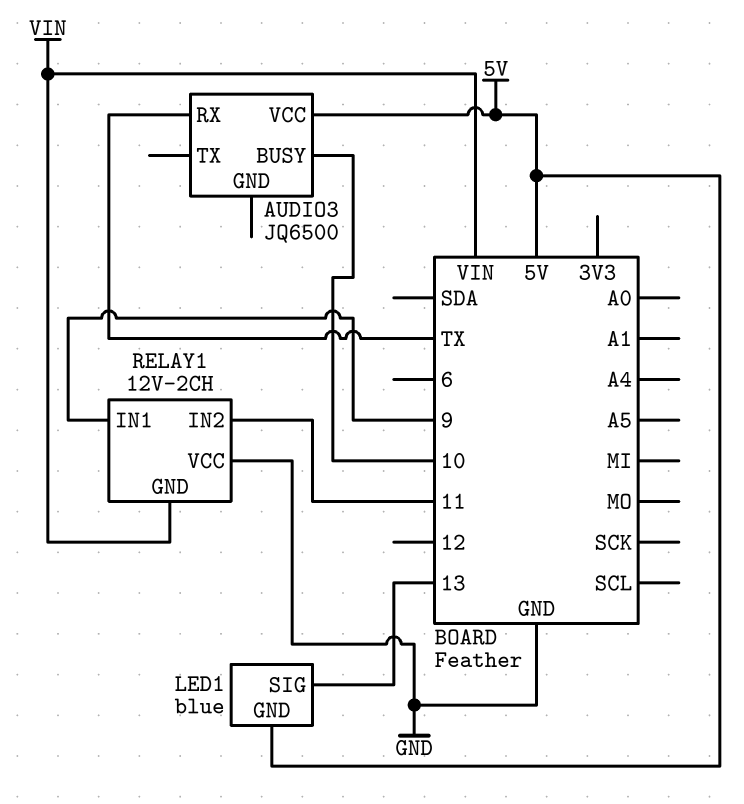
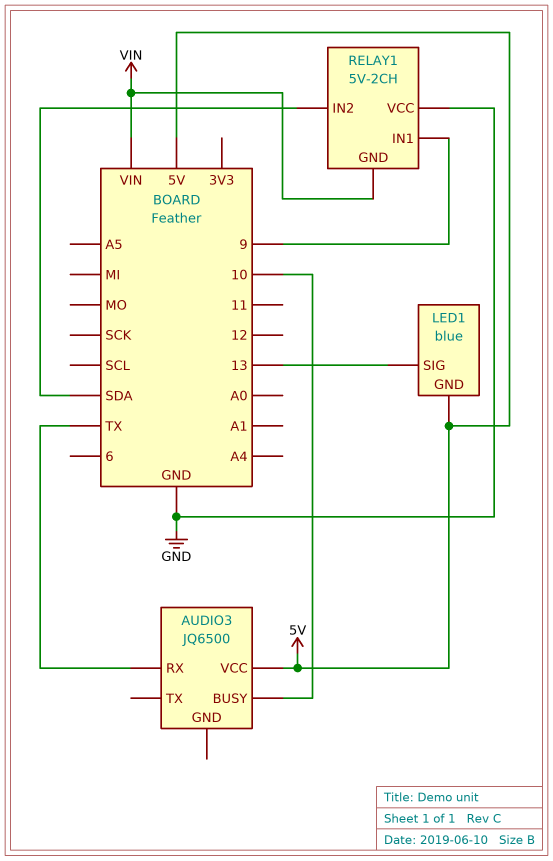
RELAY1: 12V-2CH -> 5V-2CH
RELAY1 pin IN2: 11 -> SDA

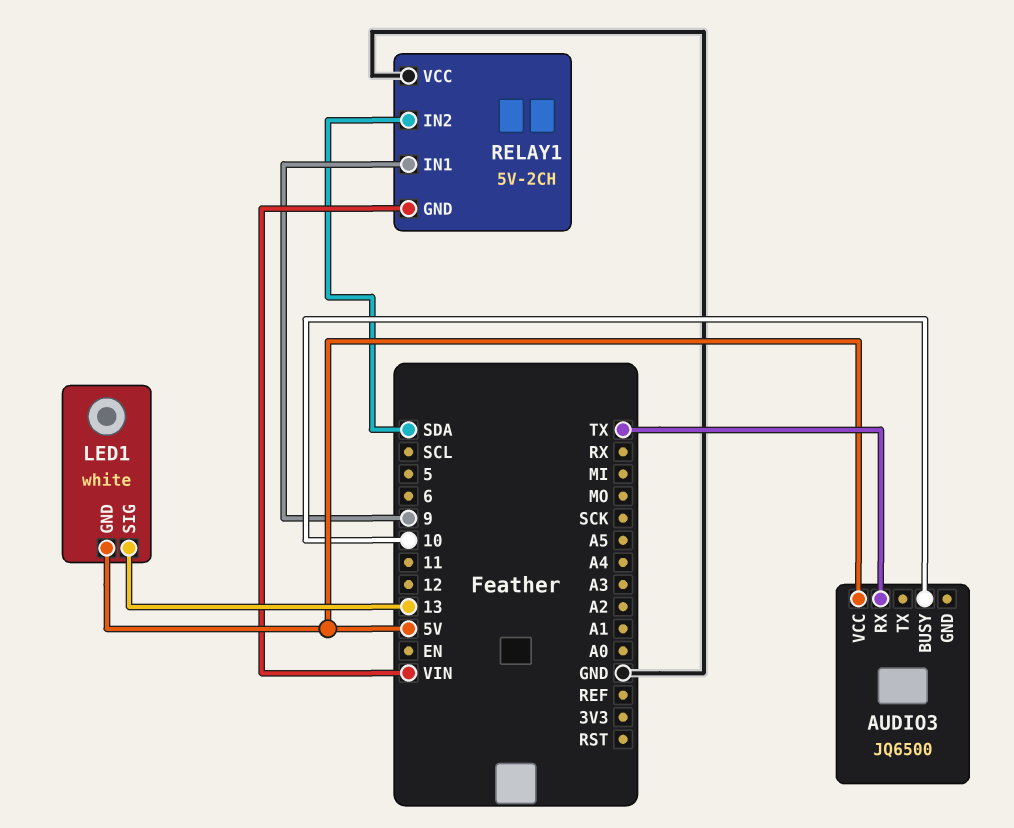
LED1: blue -> white

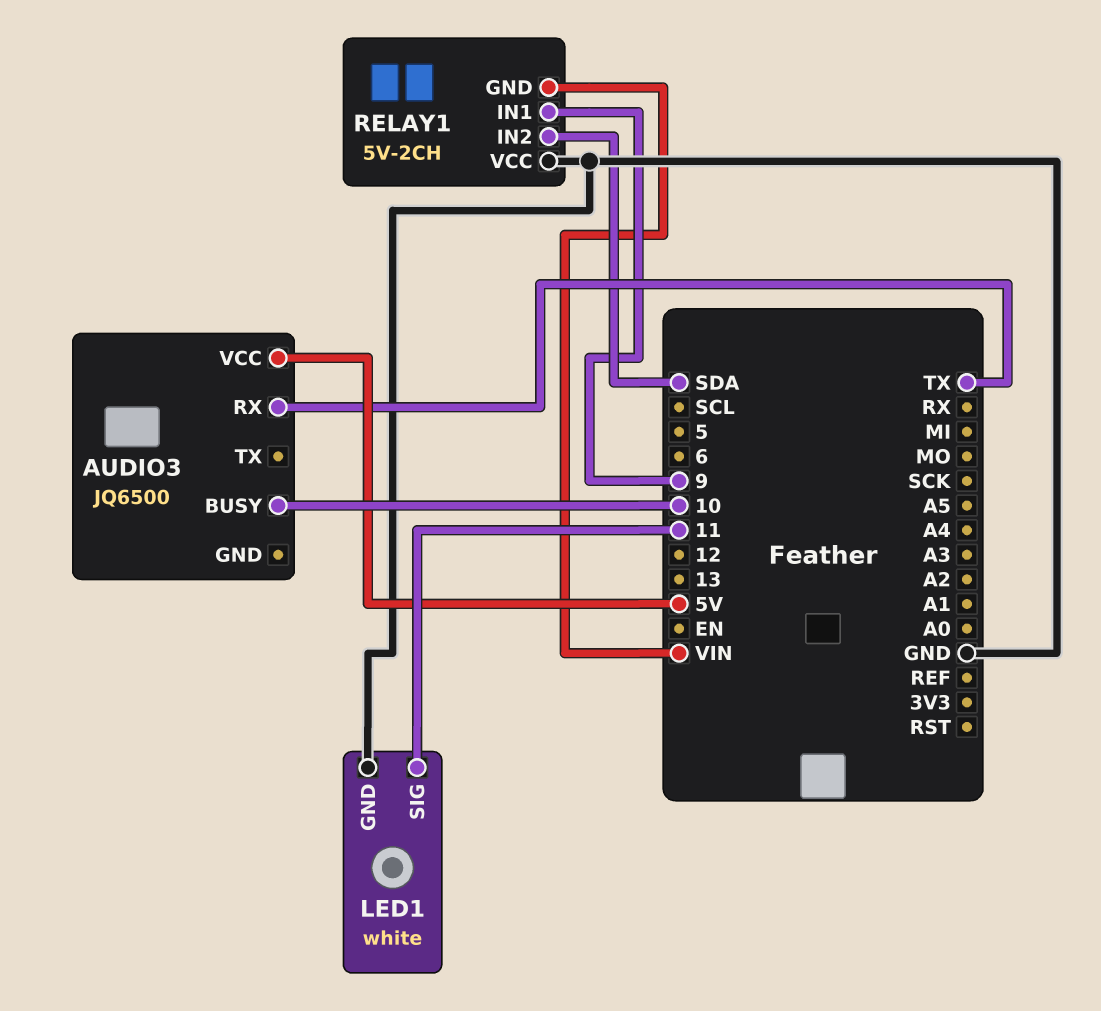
LED1 pin GND: 5V -> GND
LED1 pin SIG: 13 -> 11

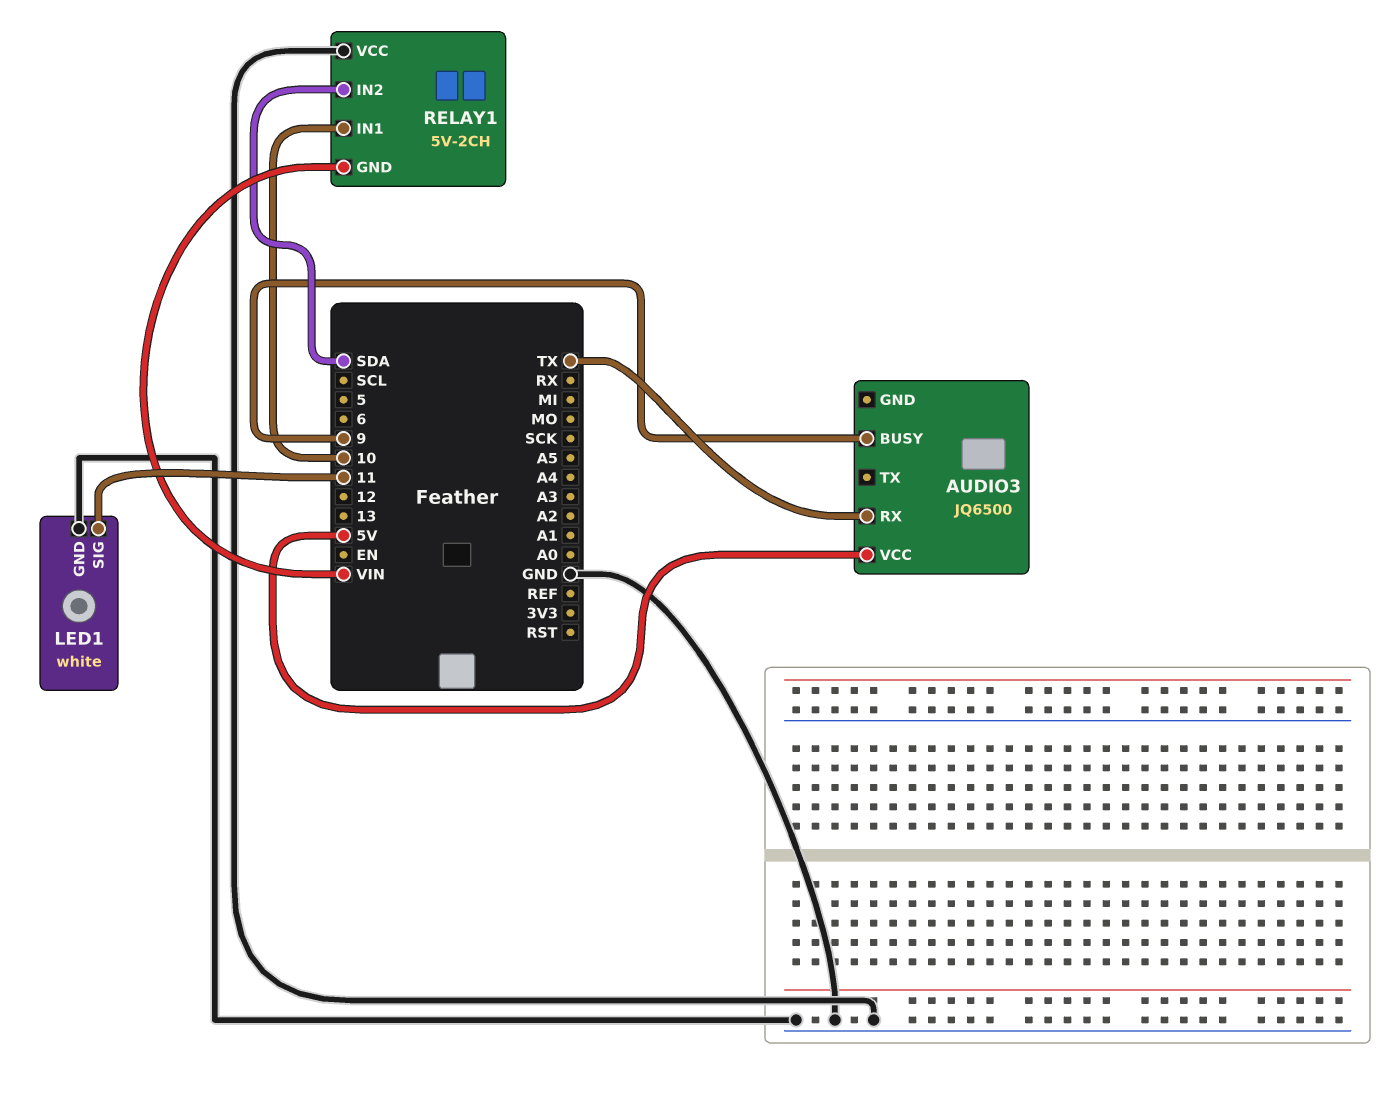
AUDIO3 pin BUSY: 10 -> 9
RELAY1 pin IN1: 9 -> 10

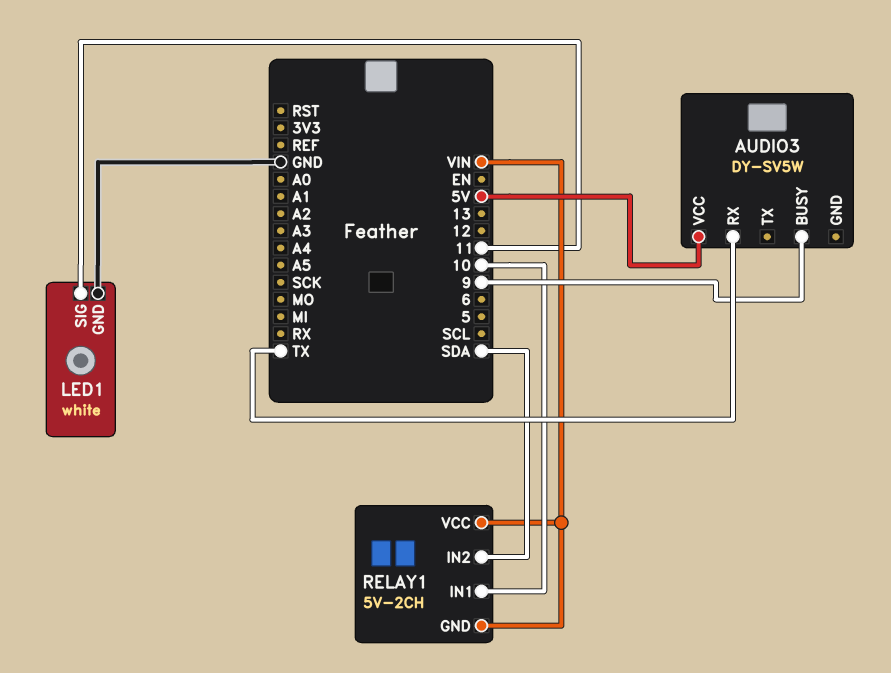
AUDIO3: JQ6500 -> DY-SV5W
RELAY1 pin VCC: GND -> VIN

